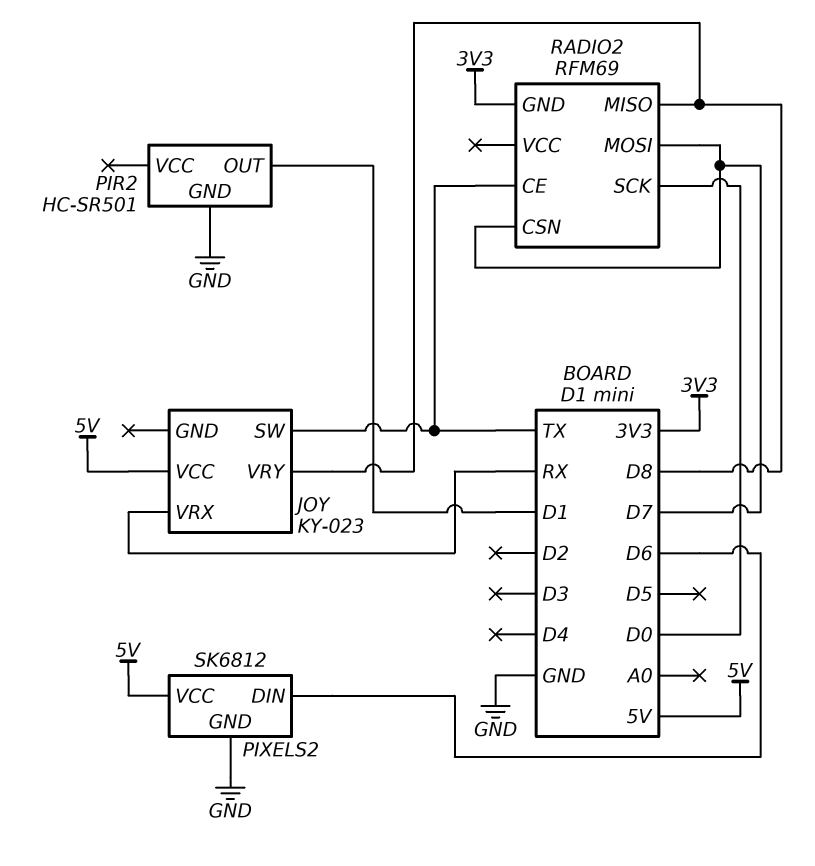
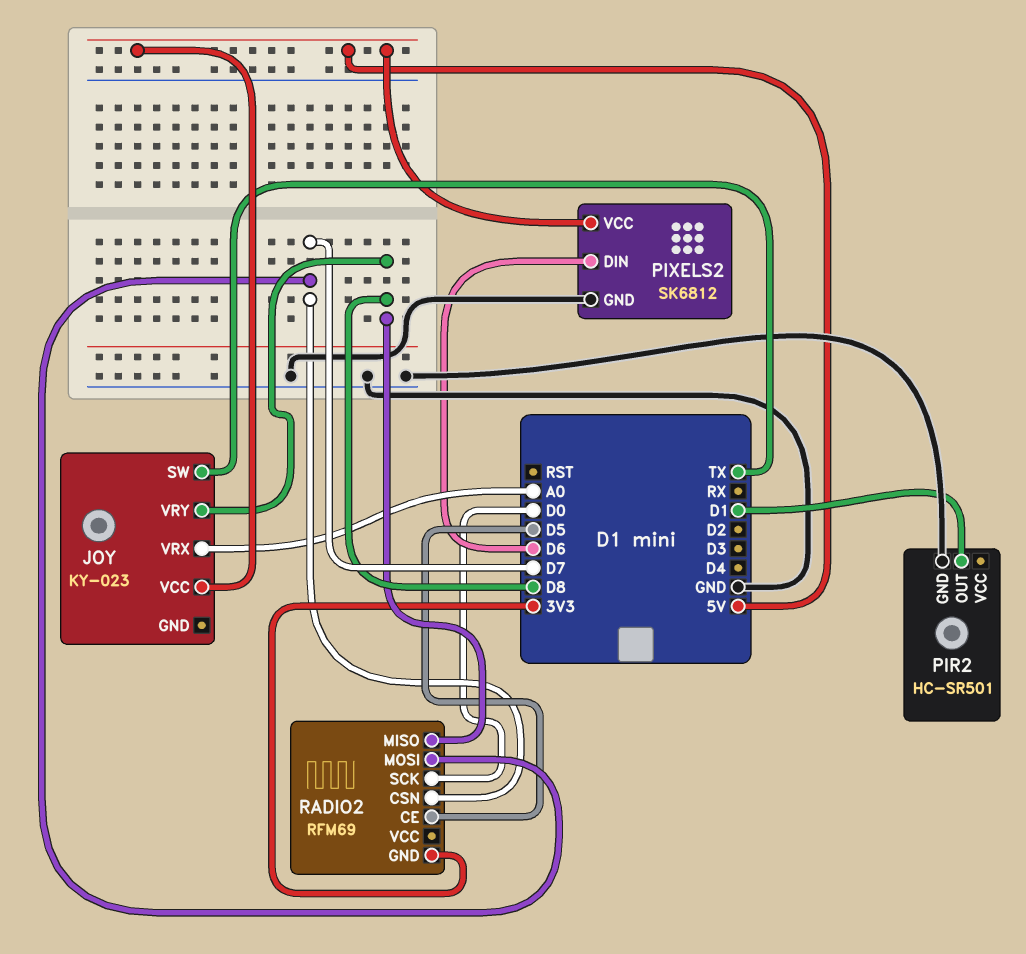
JOY pin VRX: RX -> A0
RADIO2 pin CE: TX -> D5

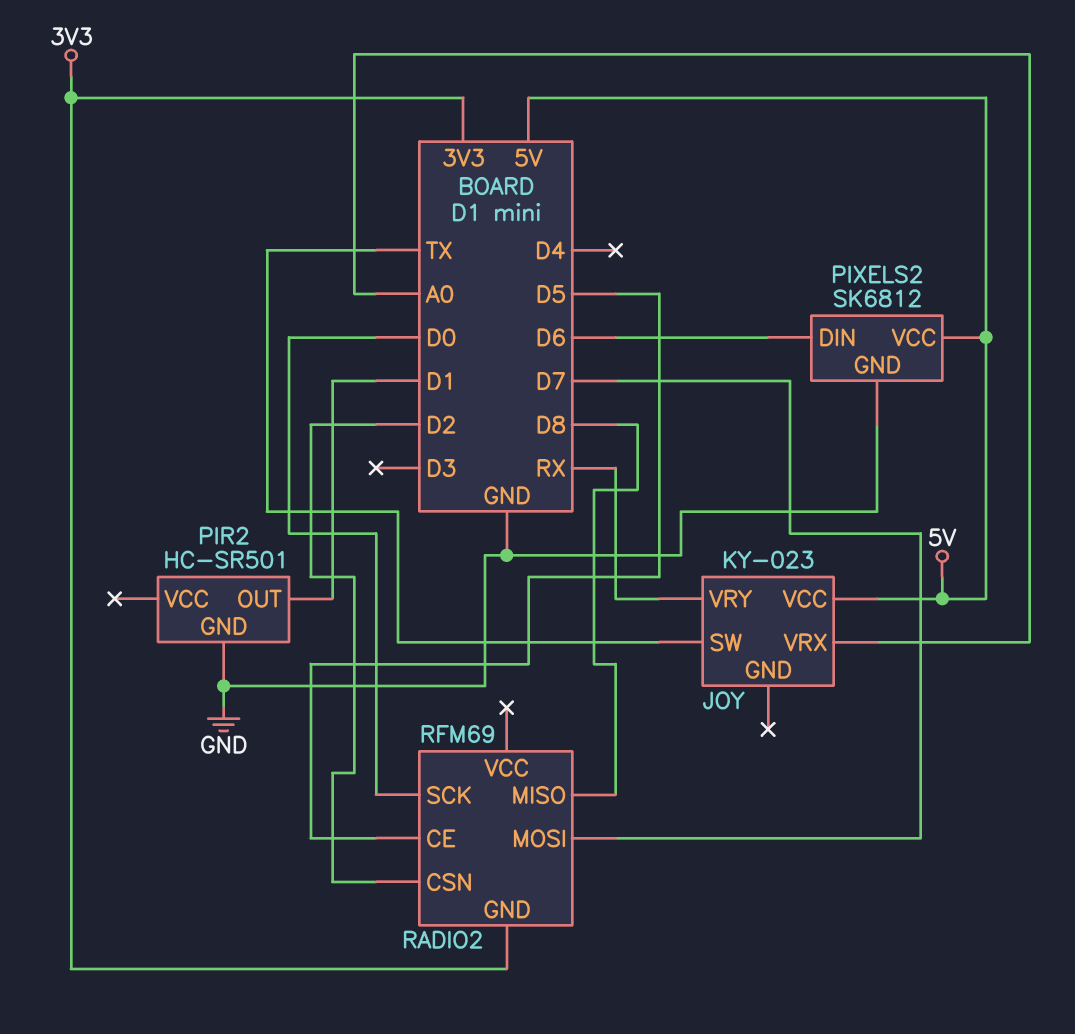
JOY pin VRY: D8 -> RX
RADIO2 pin CSN: D7 -> D2

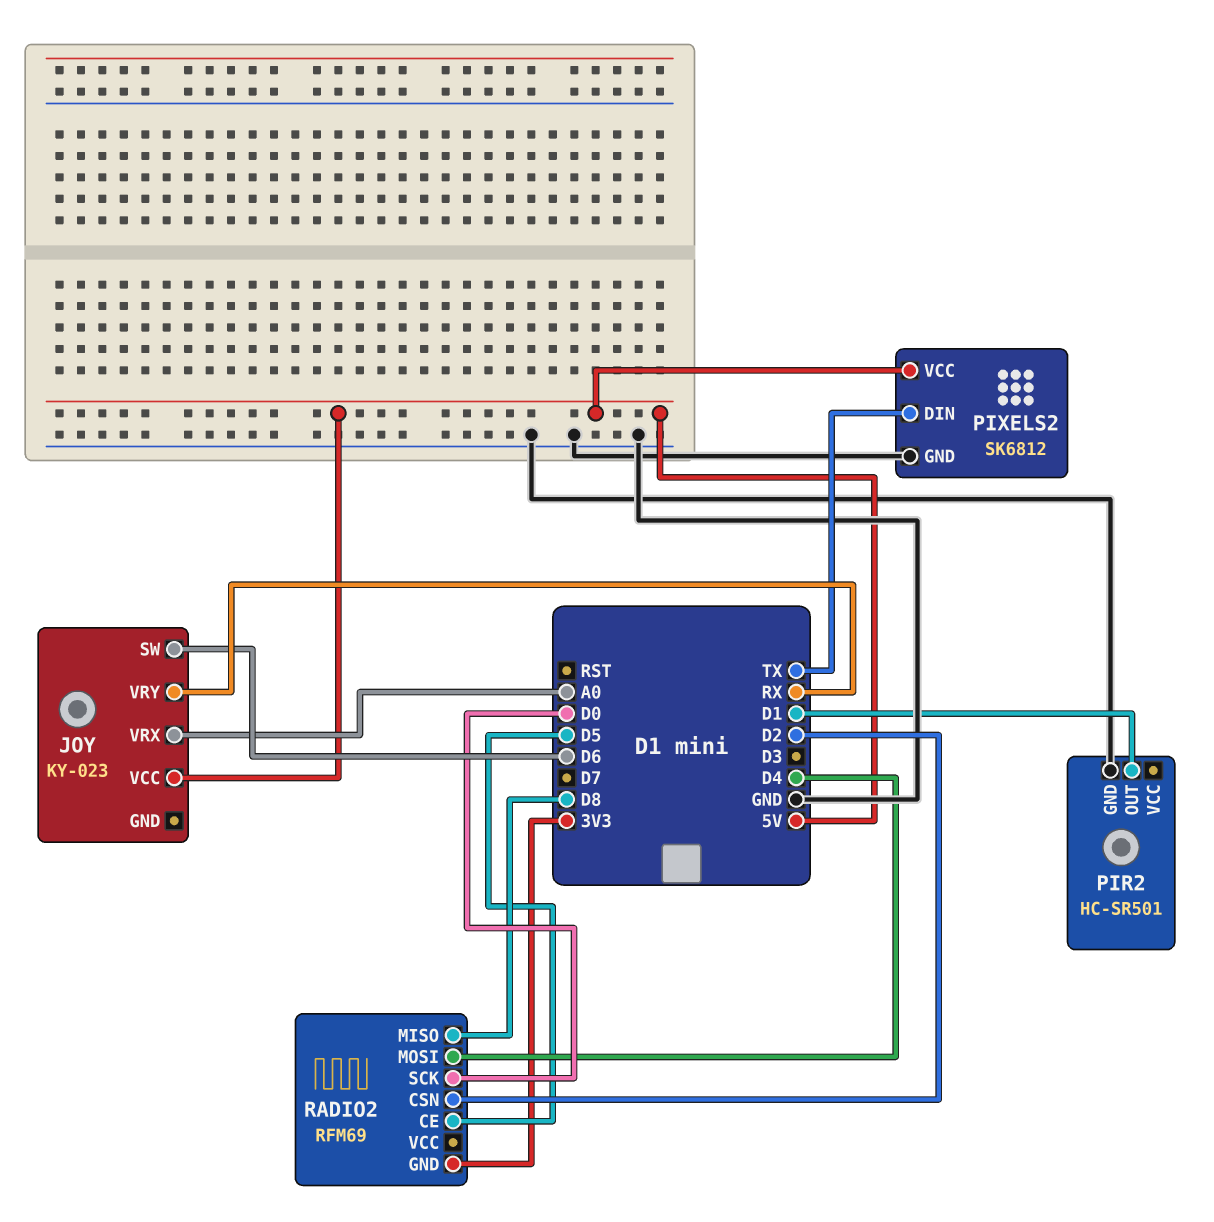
JOY pin SW: TX -> D6
PIXELS2 pin DIN: D6 -> TX
RADIO2 pin MOSI: D7 -> D4

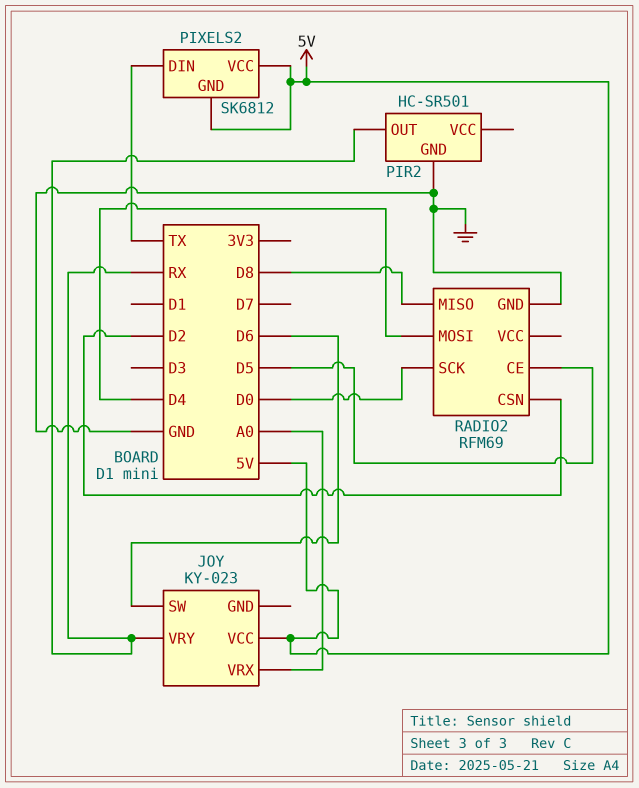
PIR2 pin OUT: D1 -> RX
PIXELS2 pin GND: GND -> 5V
RADIO2 pin GND: 3V3 -> GND

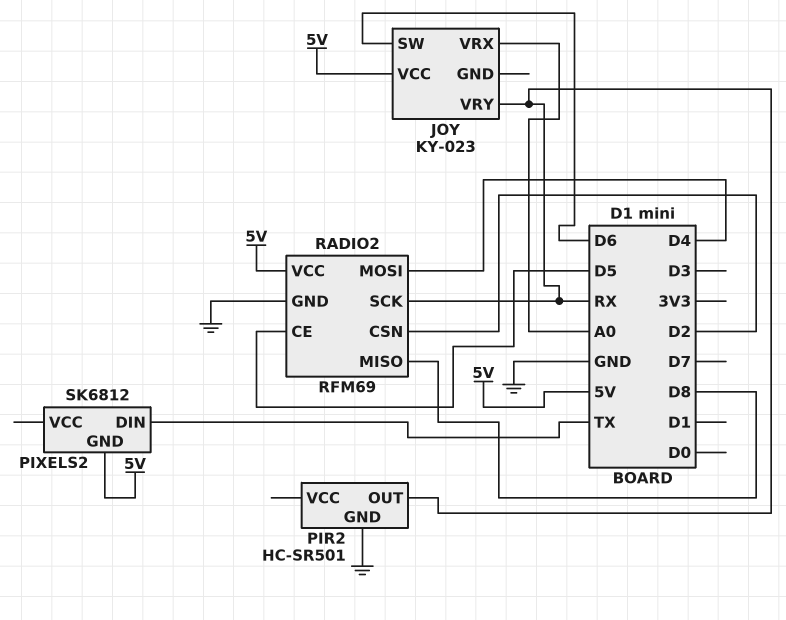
PIXELS2 pin VCC: 5V -> none
RADIO2 pin SCK: D0 -> RX
RADIO2 pin VCC: none -> 5V

